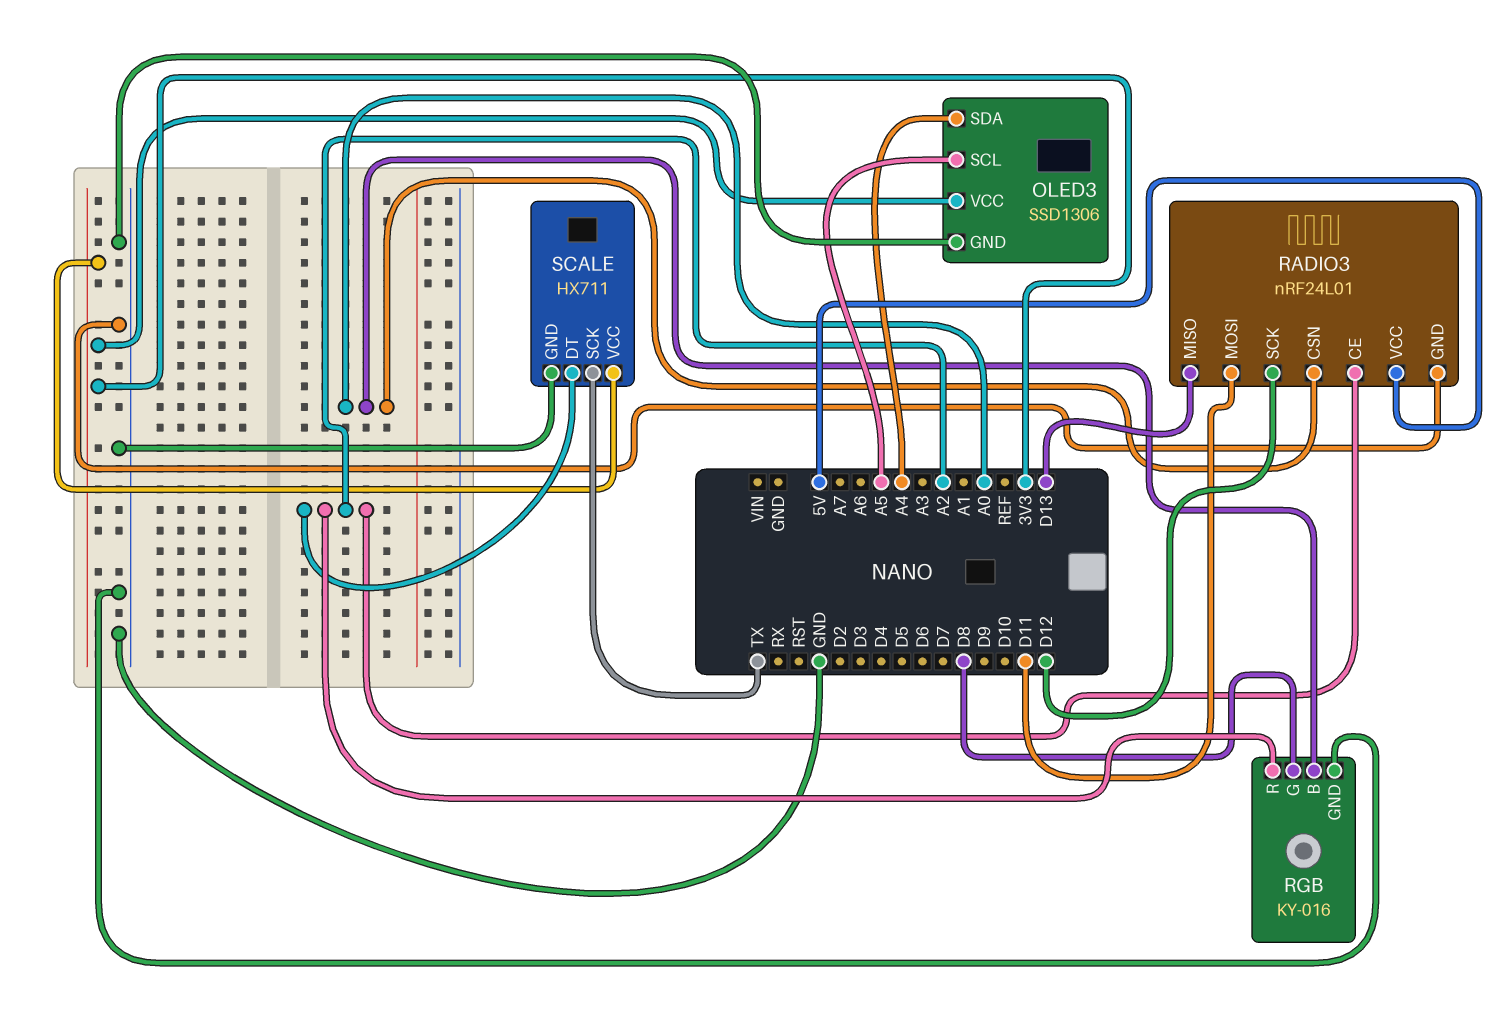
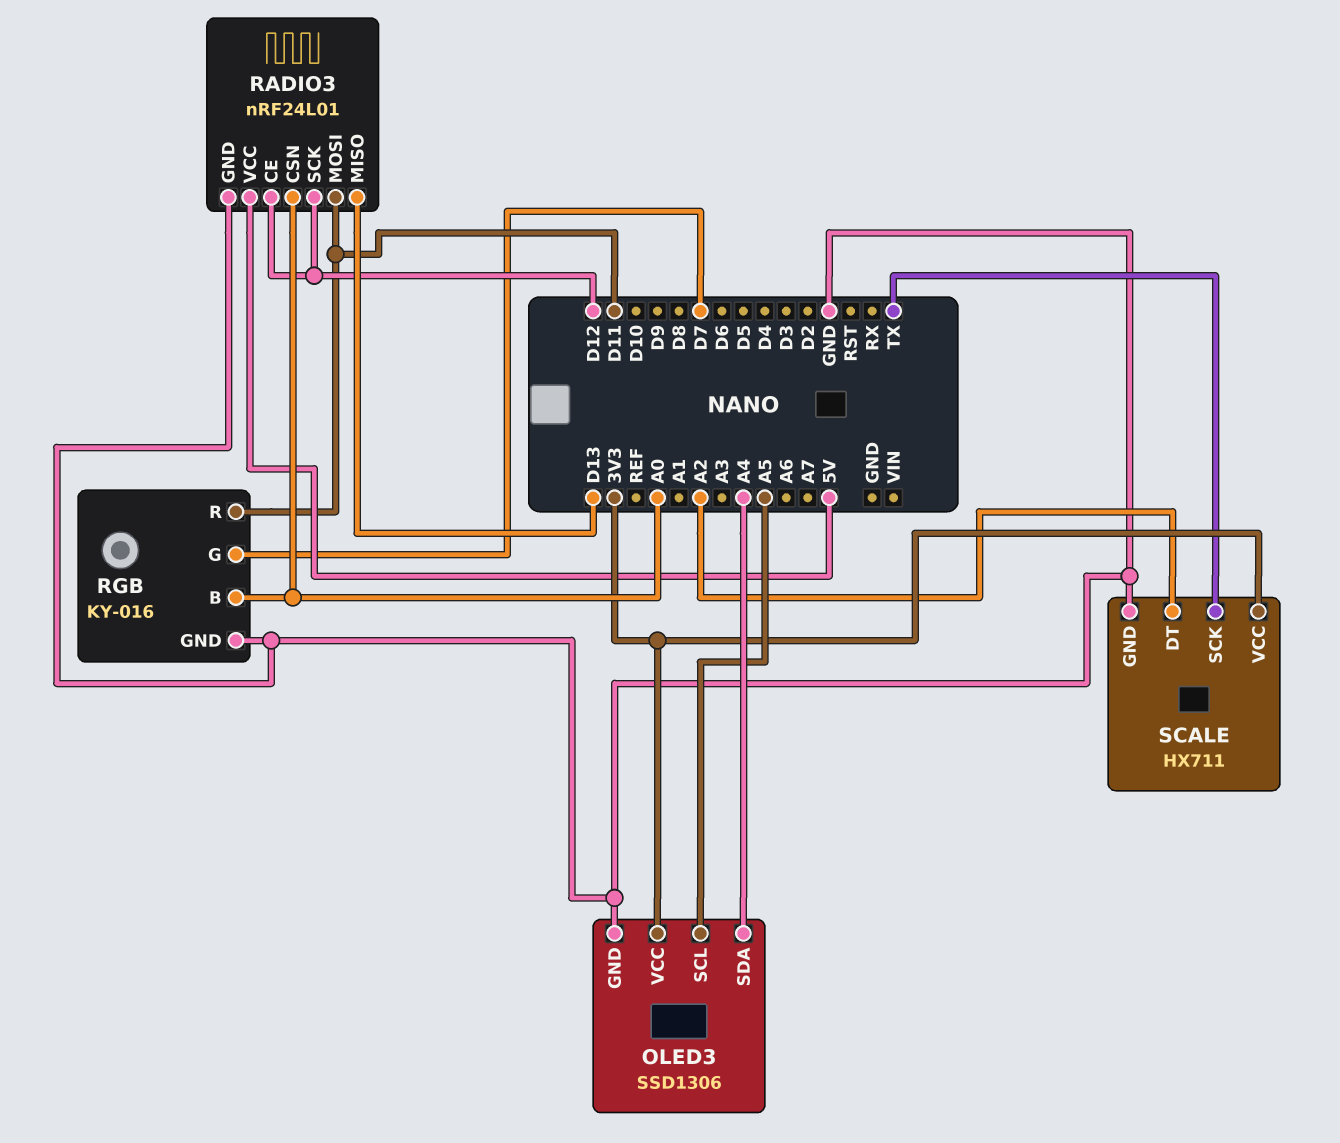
RADIO3 pin CE: A2 -> D12
RGB pin G: D8 -> D7
RGB pin R: A2 -> D11

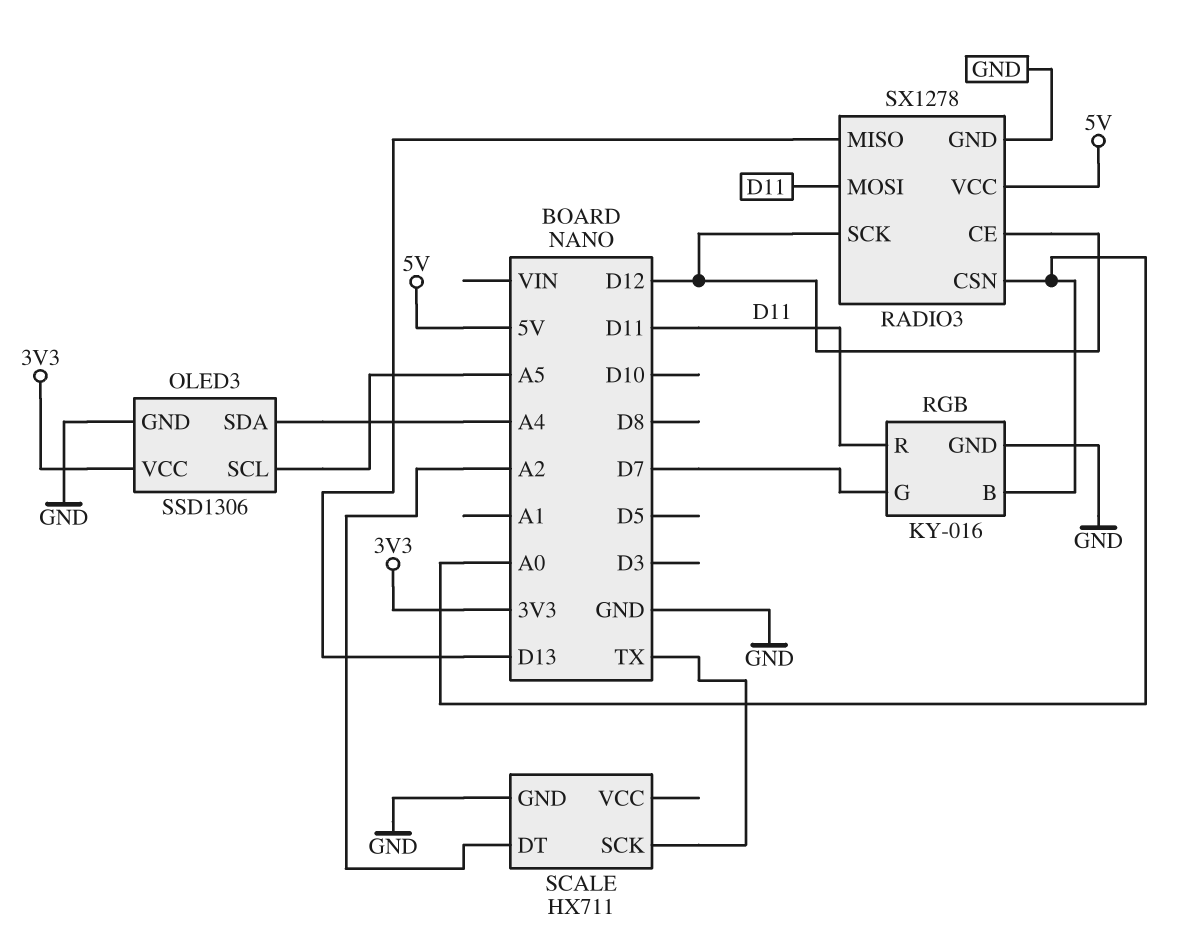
RADIO3: nRF24L01 -> SX1278
SCALE pin VCC: 3V3 -> none

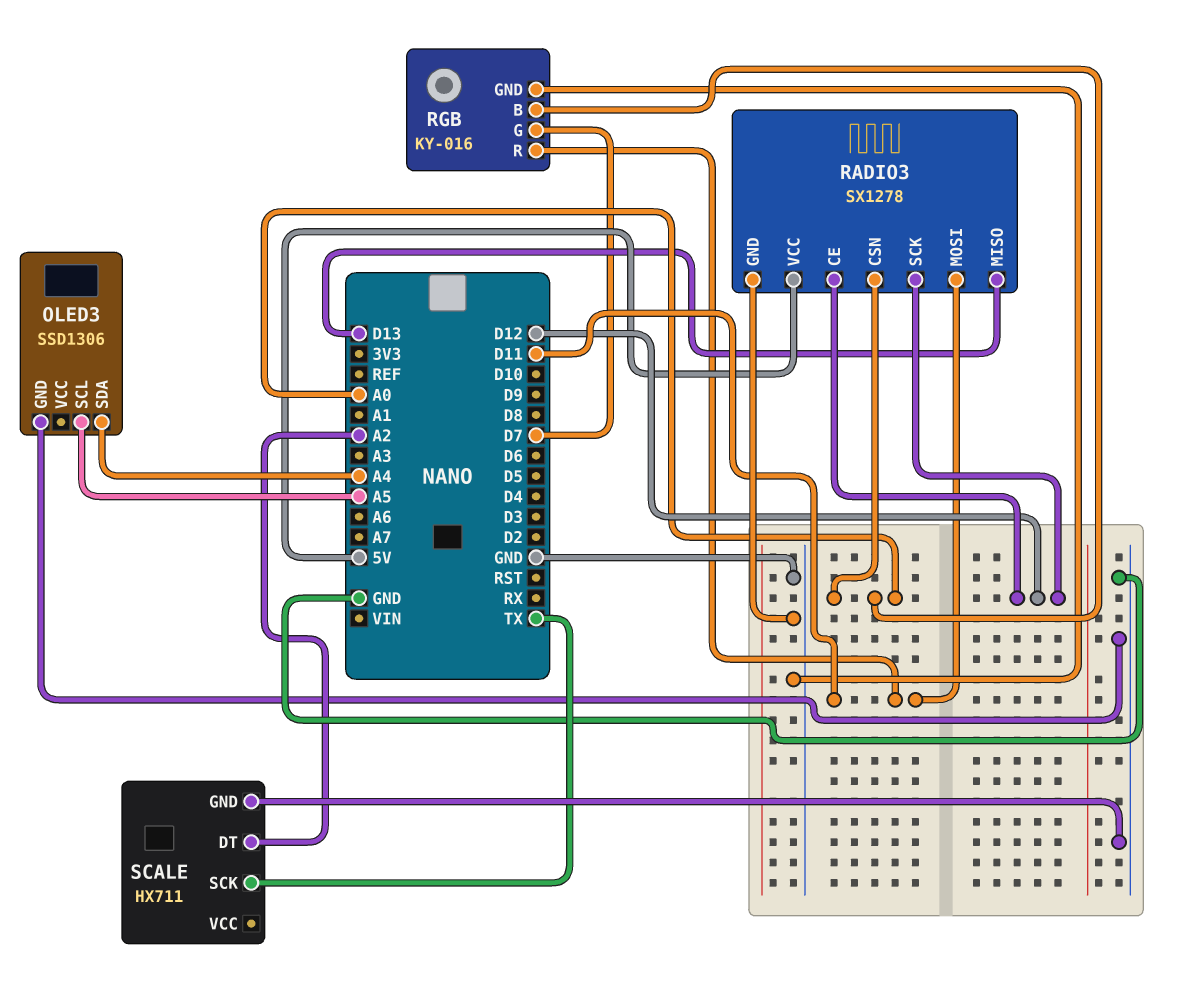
OLED3 pin VCC: 3V3 -> none

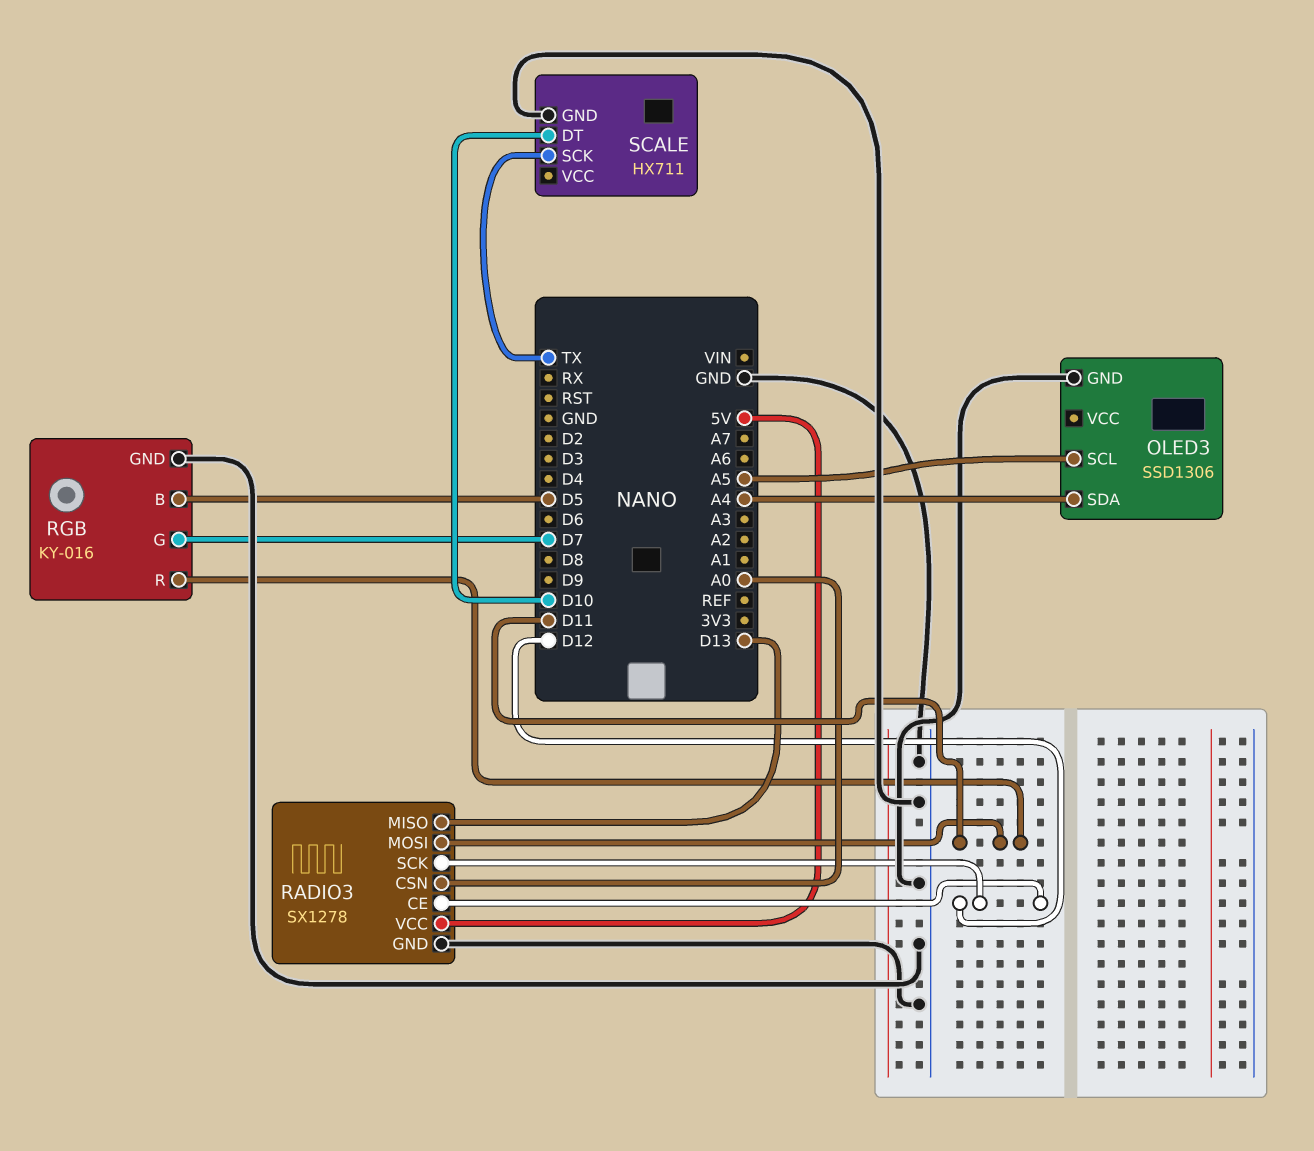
RGB pin B: A0 -> D5
SCALE pin DT: A2 -> D10

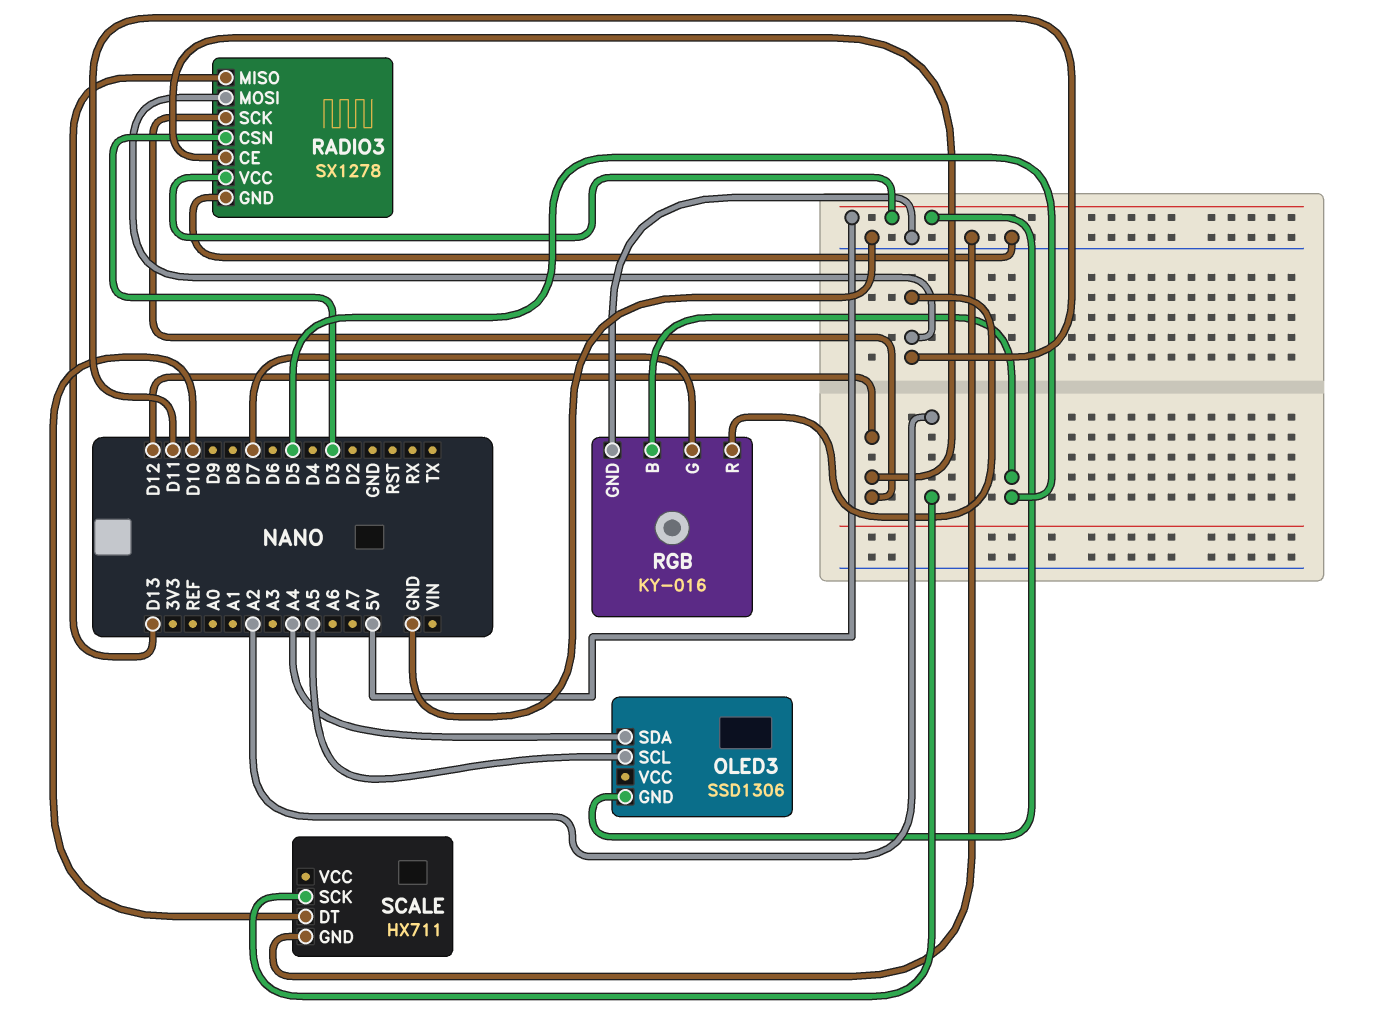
OLED3 pin GND: GND -> 5V
RADIO3 pin CSN: A0 -> D3
SCALE pin SCK: TX -> A2

